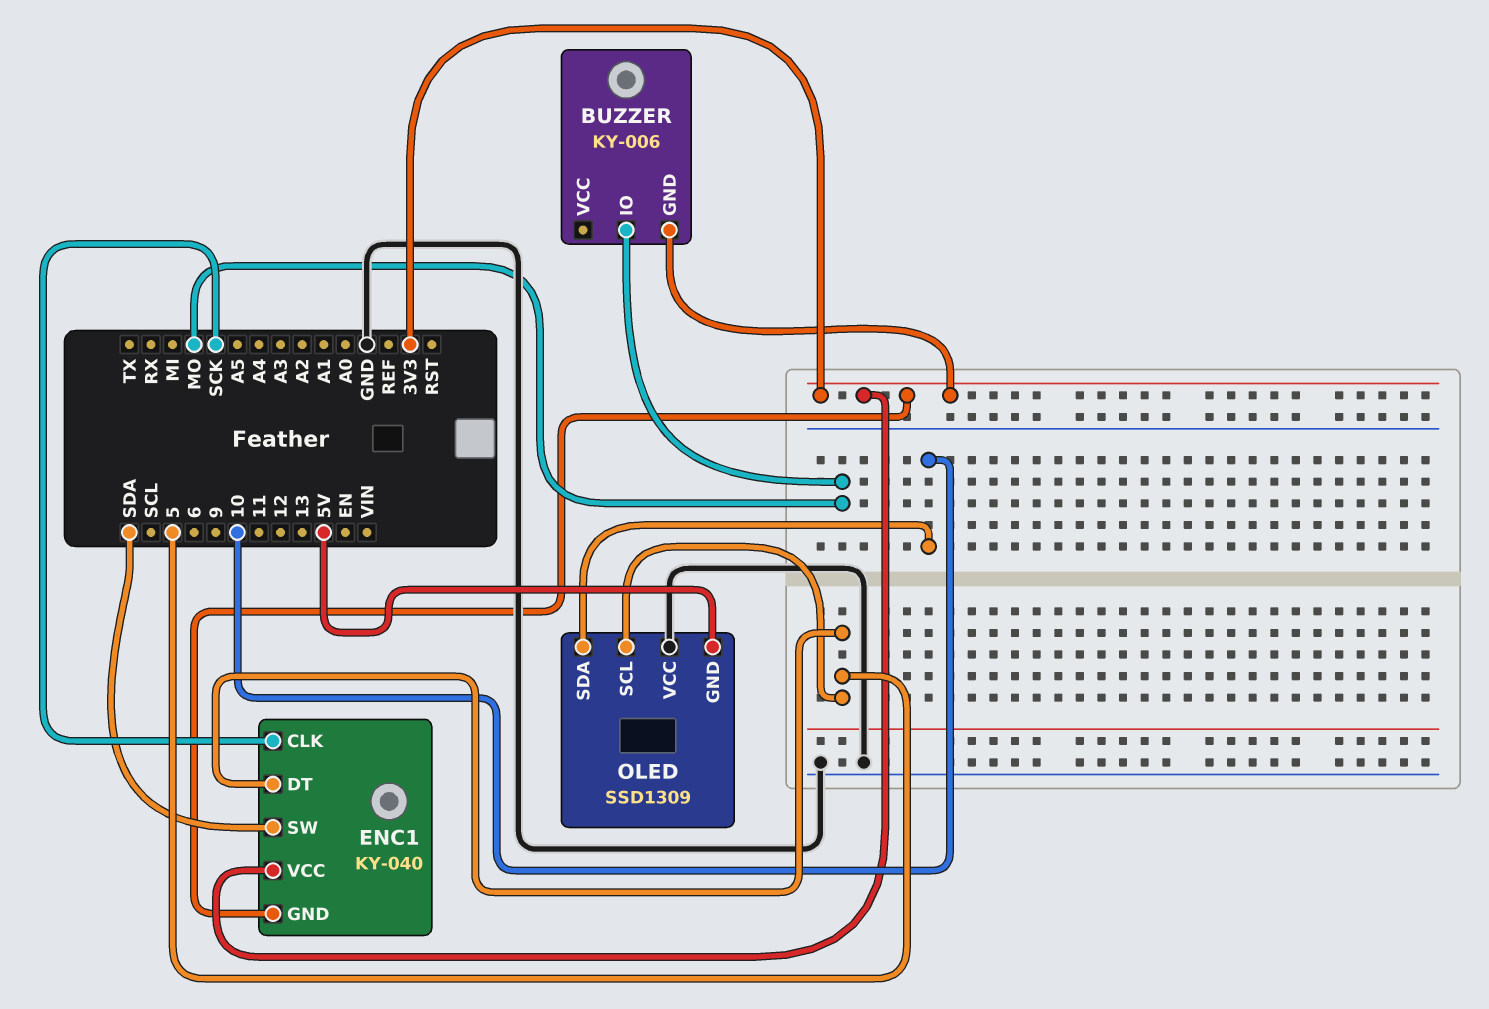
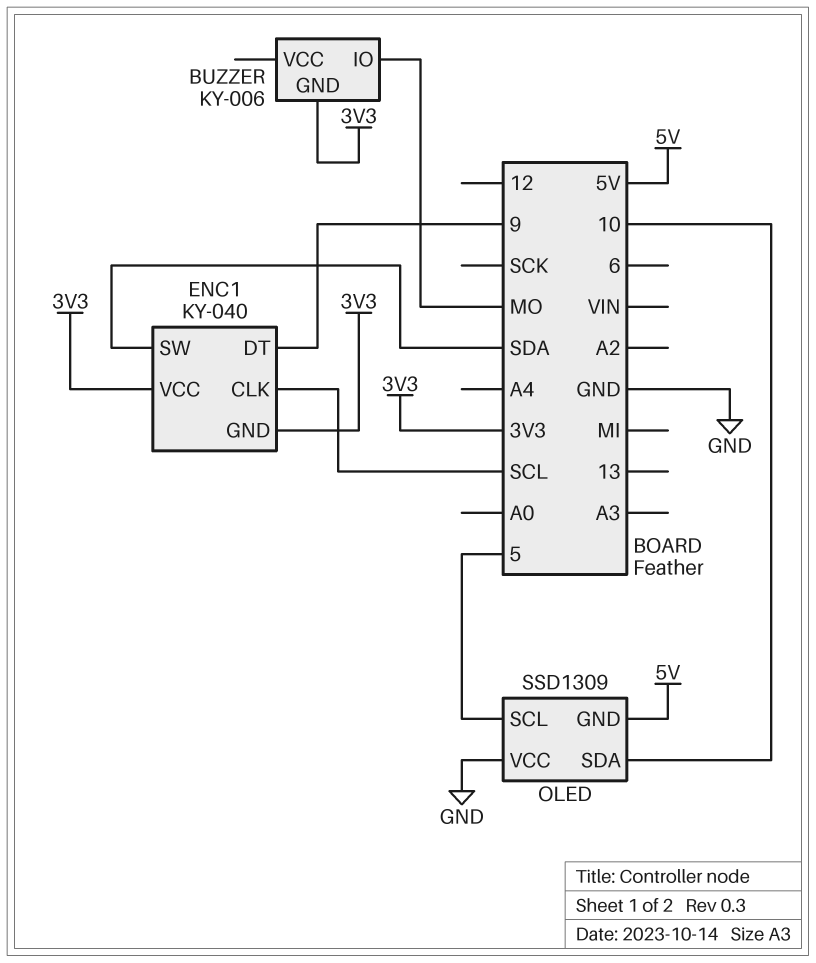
ENC1 pin CLK: SCK -> SCL
ENC1 pin DT: 5 -> 9

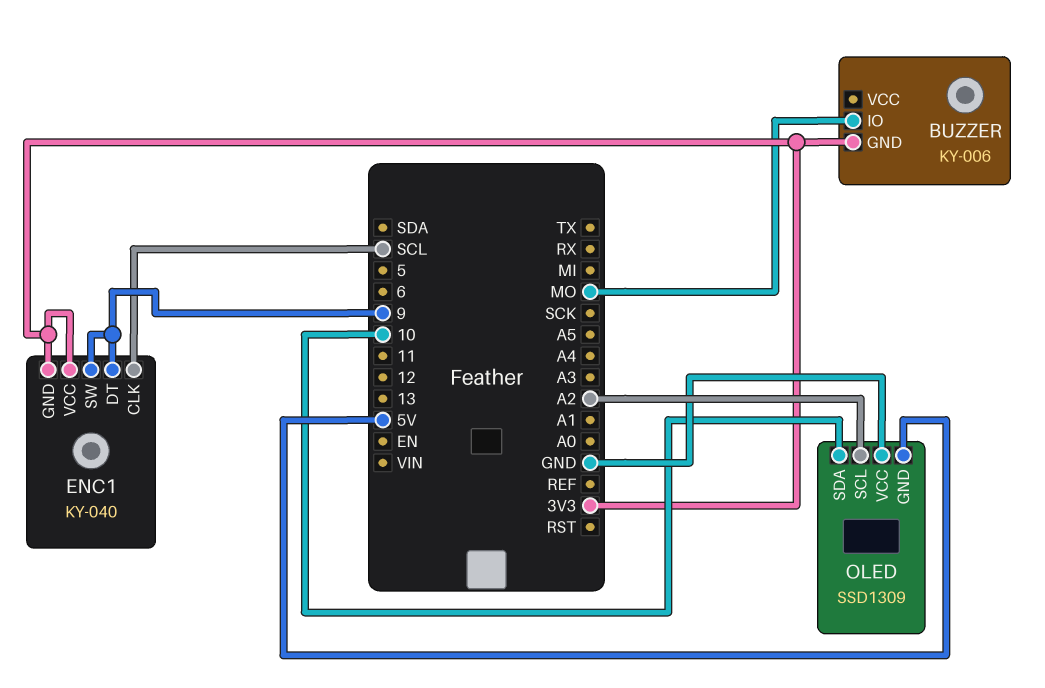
ENC1 pin SW: SDA -> 9
OLED pin SCL: 5 -> A2

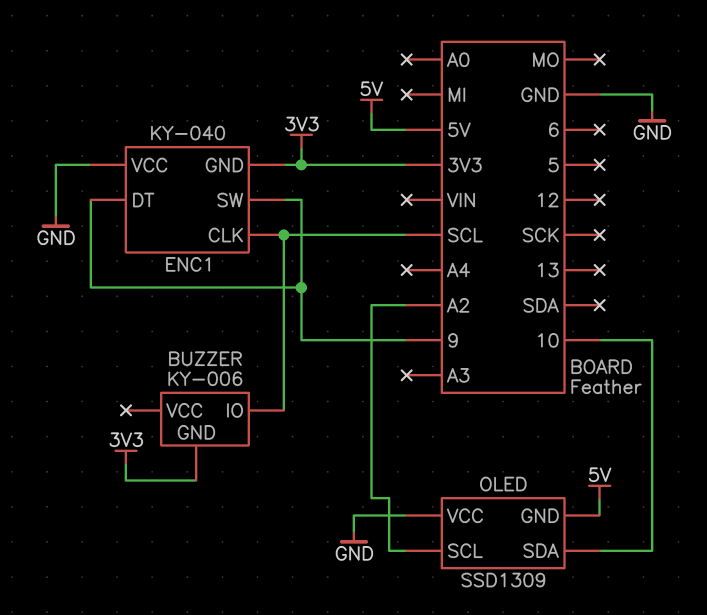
BUZZER pin IO: MO -> SCL
ENC1 pin VCC: 3V3 -> GND

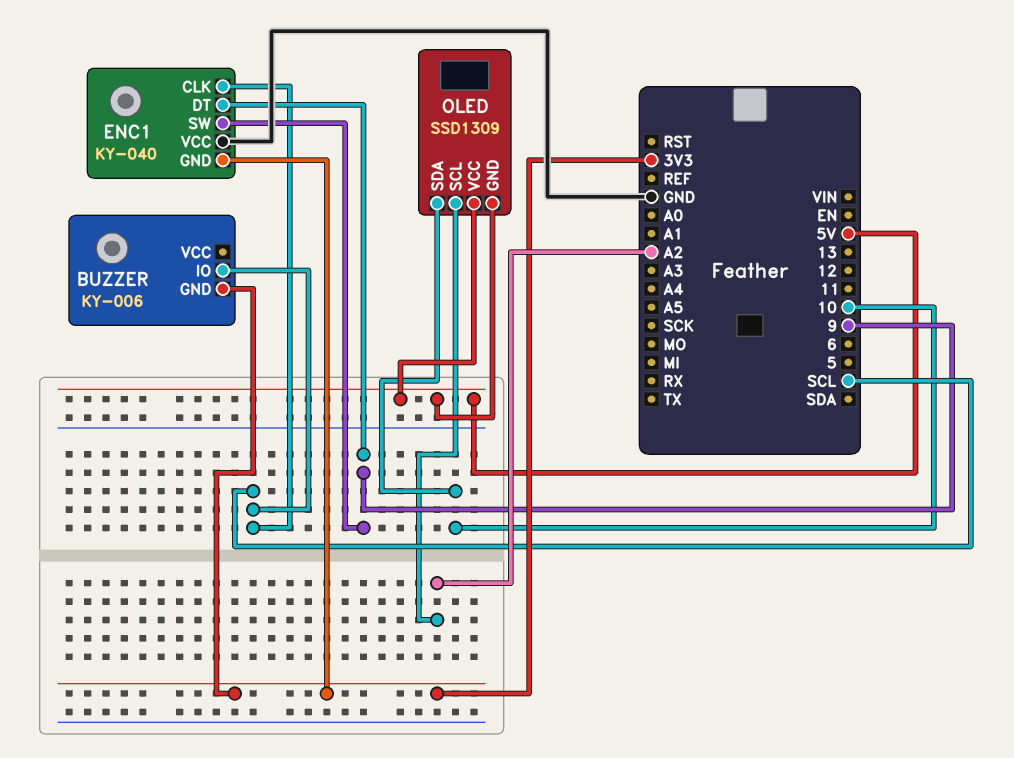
OLED pin VCC: GND -> 5V

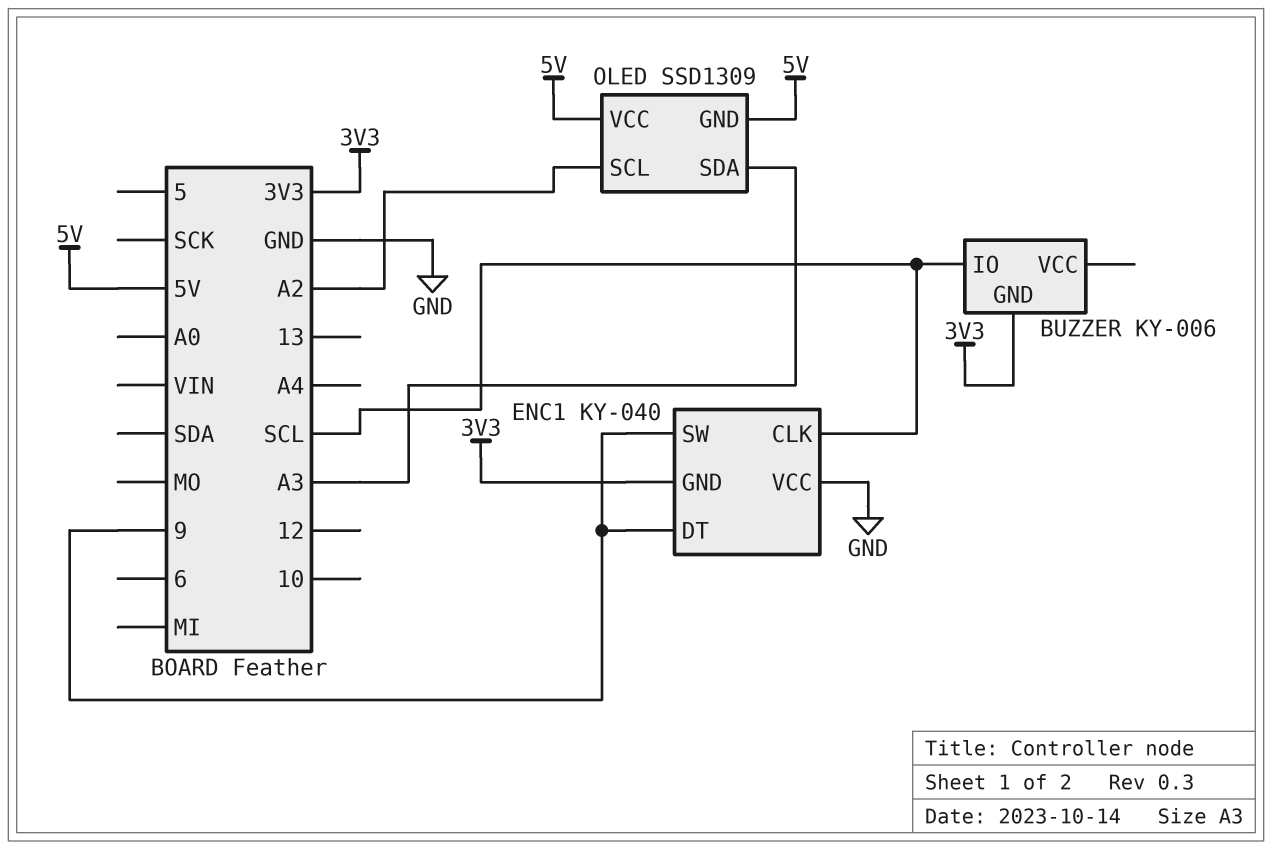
OLED pin SDA: 10 -> A3

